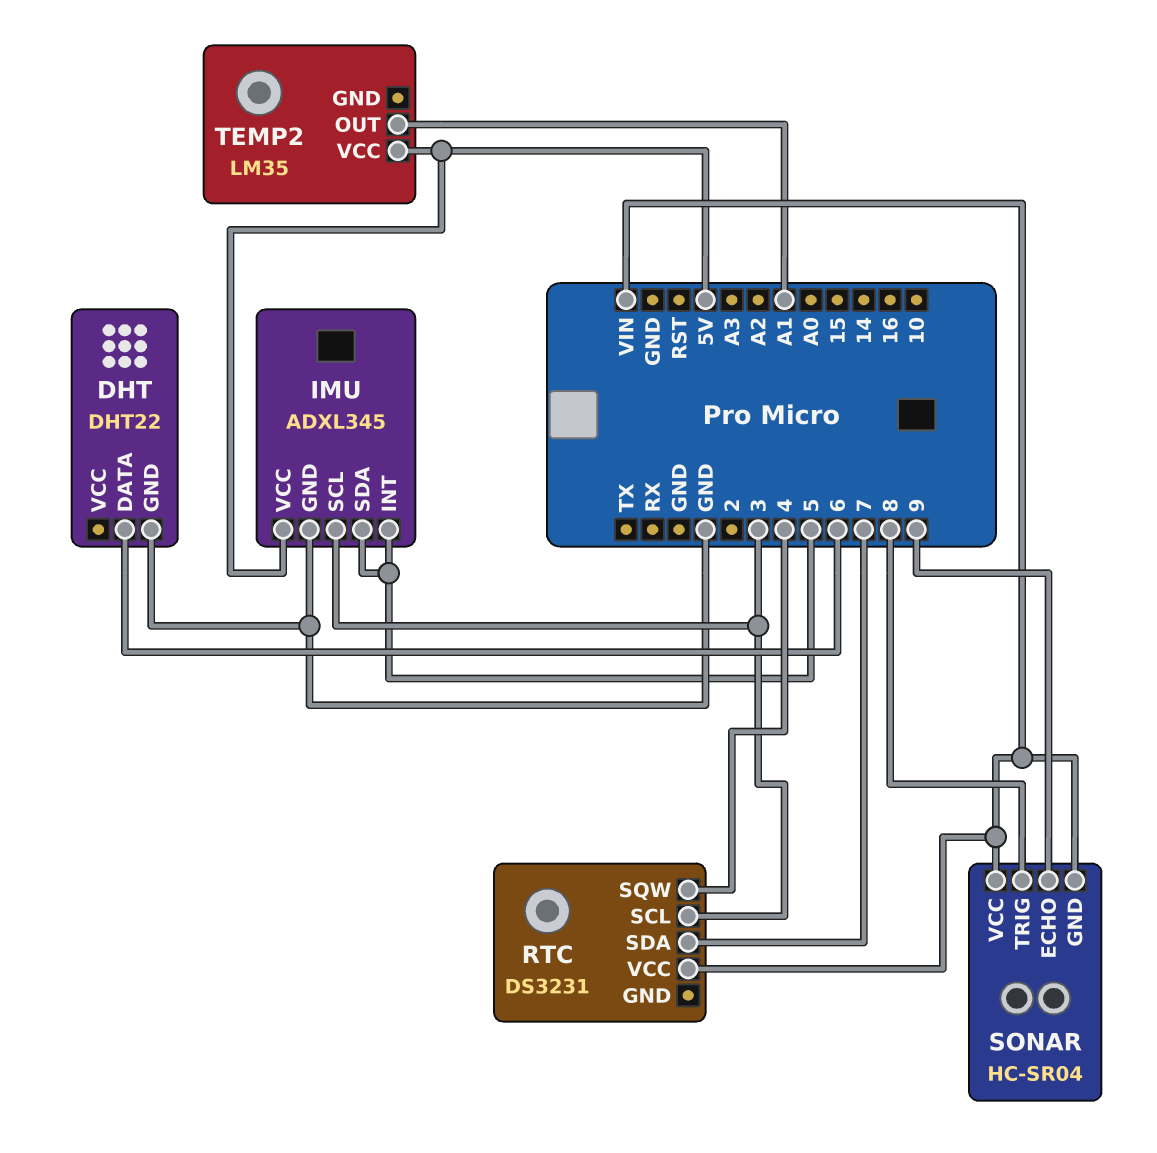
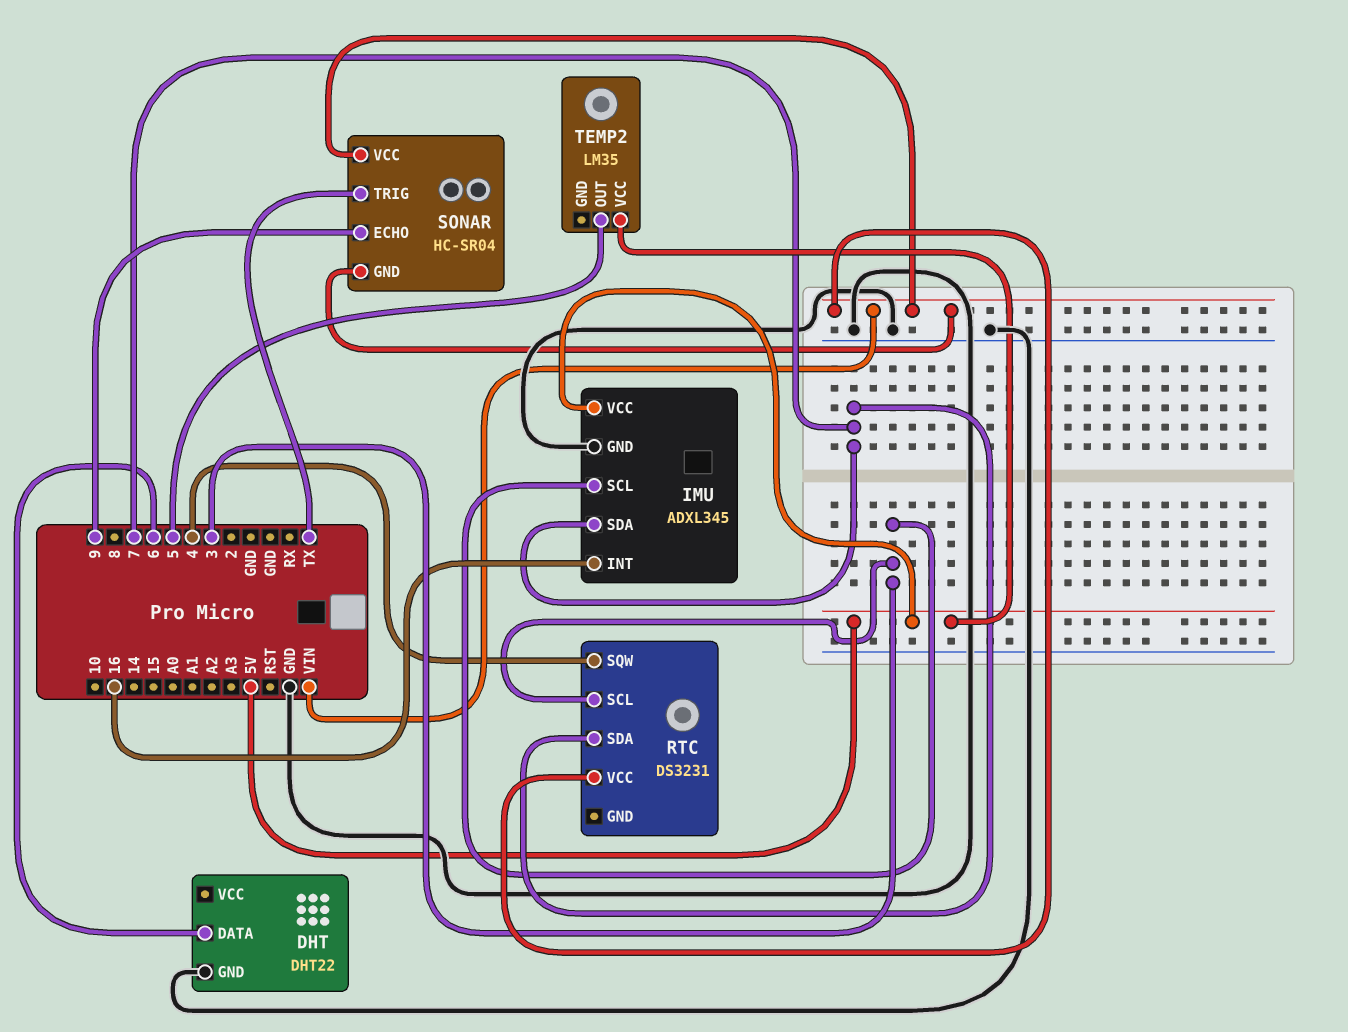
IMU pin INT: 5 -> 16
IMU pin SDA: 5 -> 7
SONAR pin TRIG: 8 -> TX
TEMP2 pin OUT: A1 -> 5

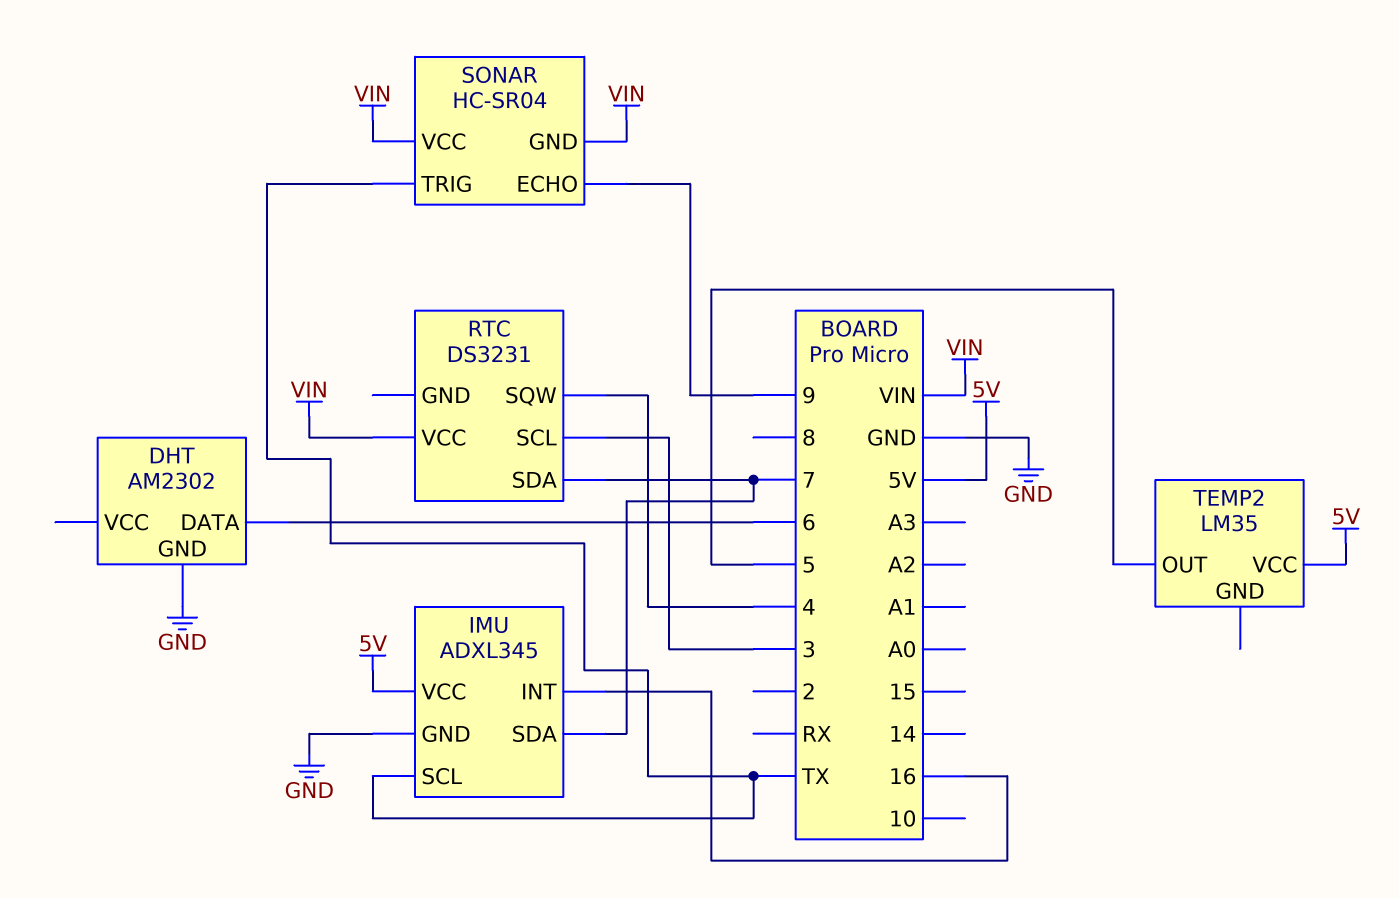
DHT: DHT22 -> AM2302
IMU pin SCL: 3 -> TX

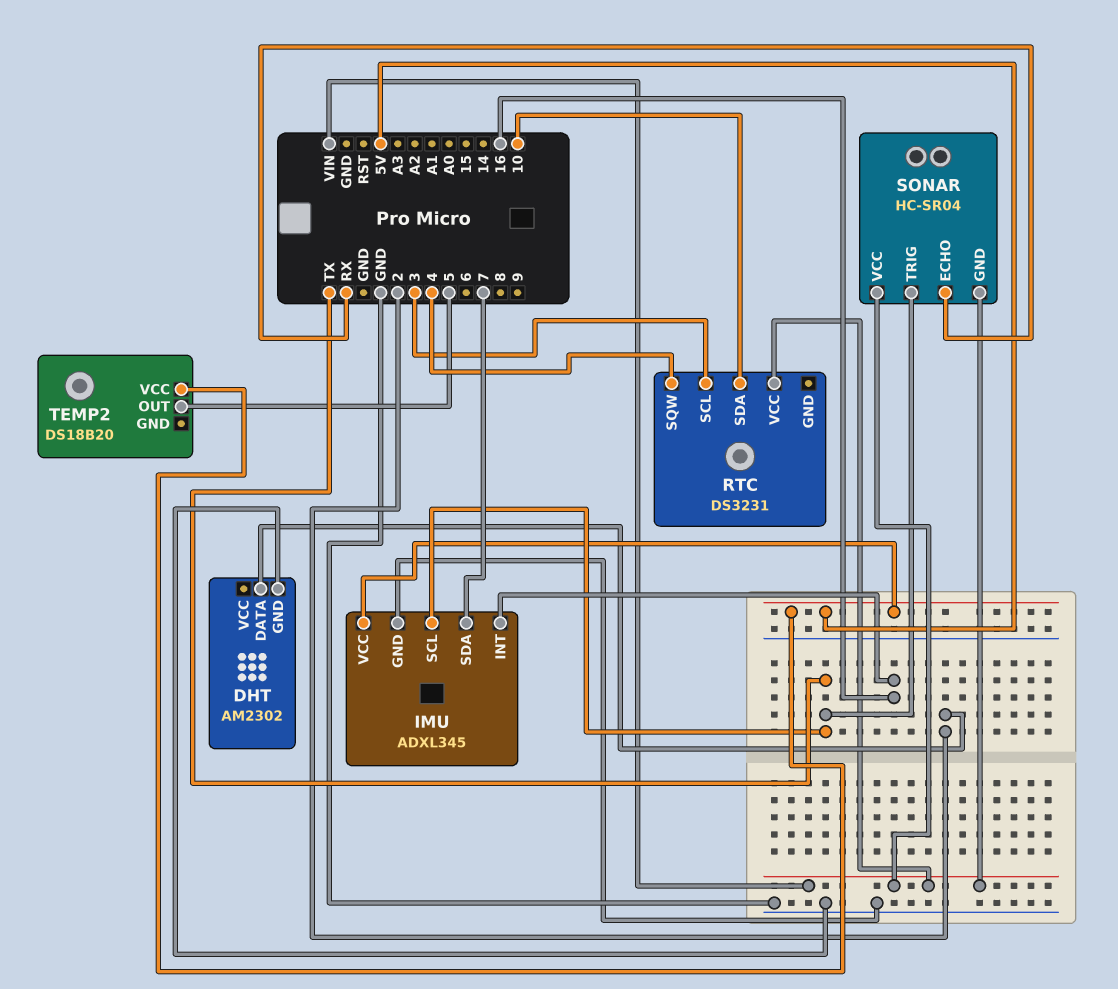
DHT pin DATA: 6 -> 2
RTC pin SDA: 7 -> 10
SONAR pin ECHO: 9 -> RX
TEMP2: LM35 -> DS18B20

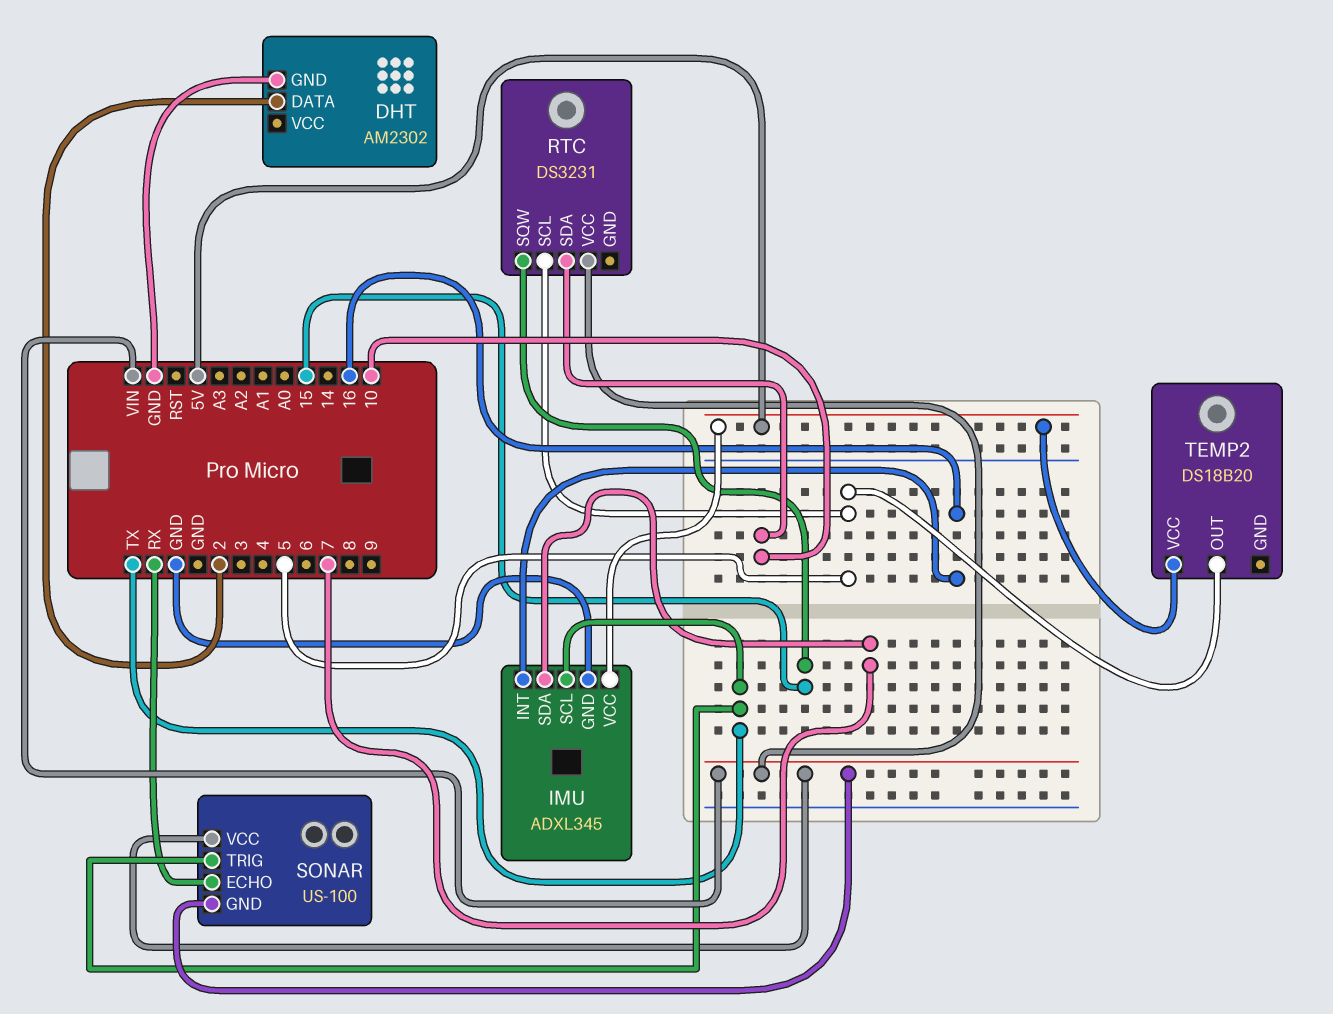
RTC pin SCL: 3 -> 5
RTC pin SQW: 4 -> 15
SONAR: HC-SR04 -> US-100

